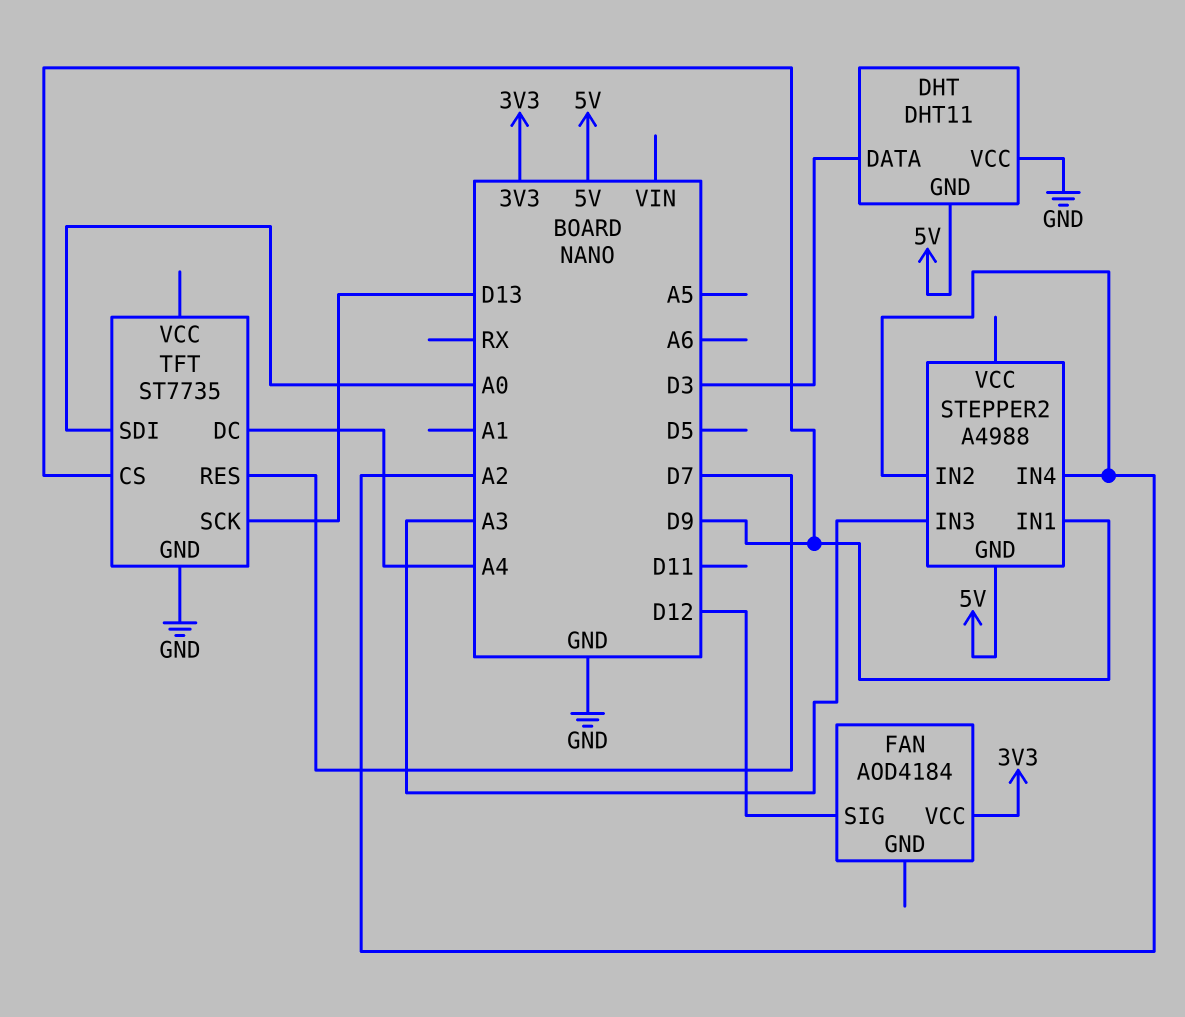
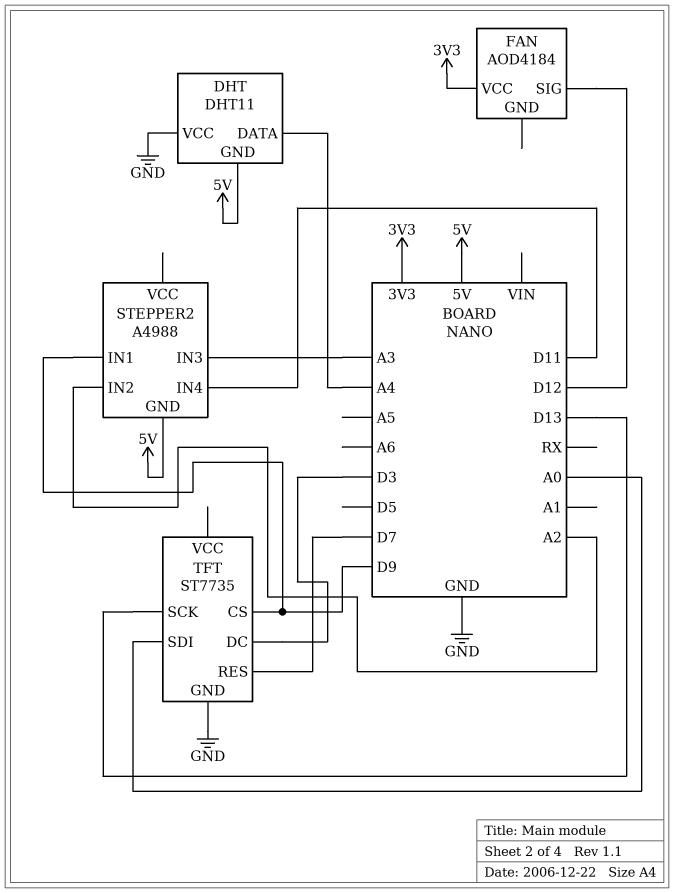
DHT pin DATA: D3 -> A4
STEPPER2 pin IN4: A2 -> D11
TFT pin DC: A4 -> D3

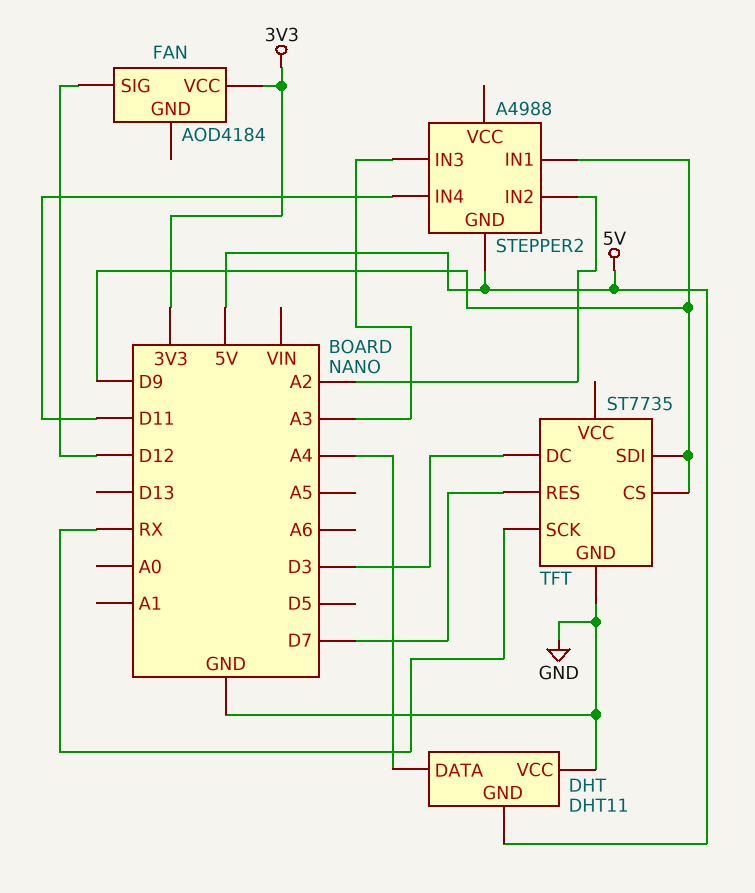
TFT pin SCK: D13 -> RX
TFT pin SDI: A0 -> D9

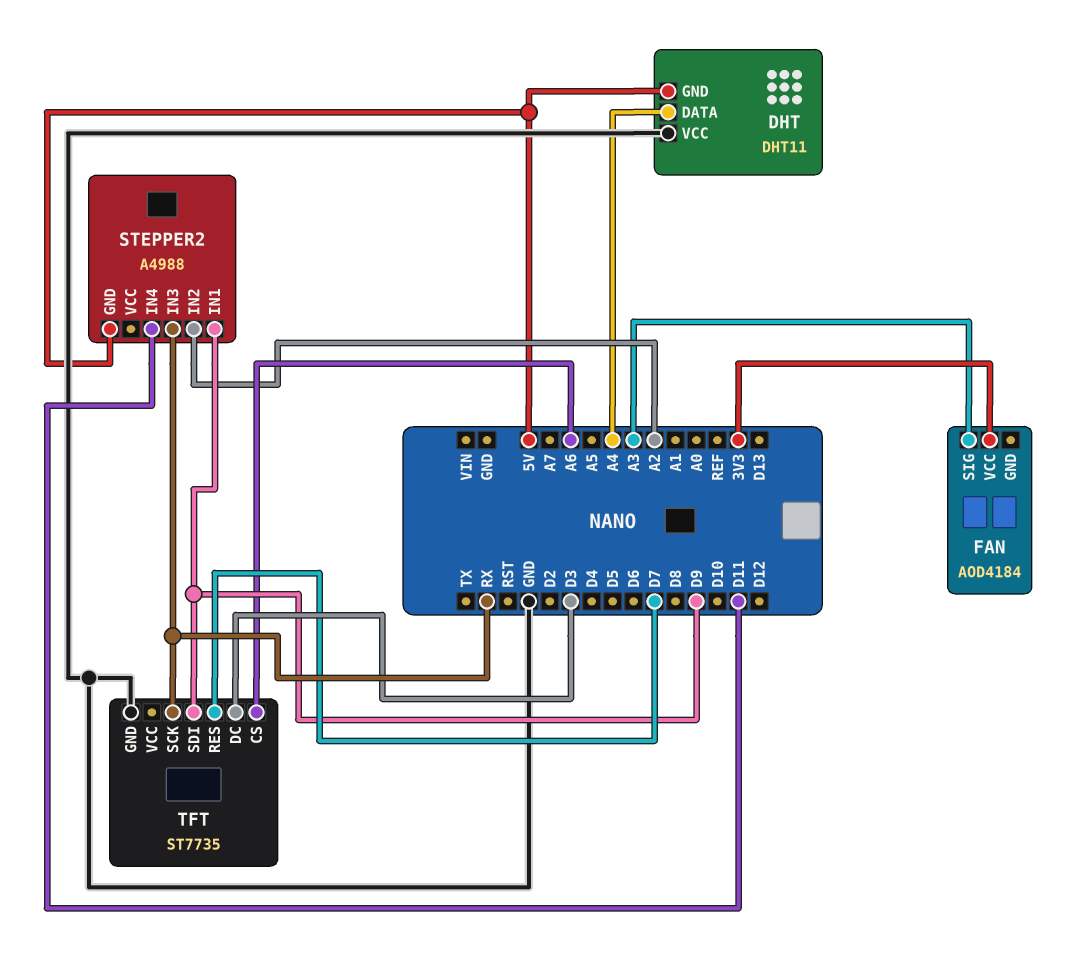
FAN pin SIG: D12 -> A3
STEPPER2 pin IN3: A3 -> RX
TFT pin CS: D9 -> A6

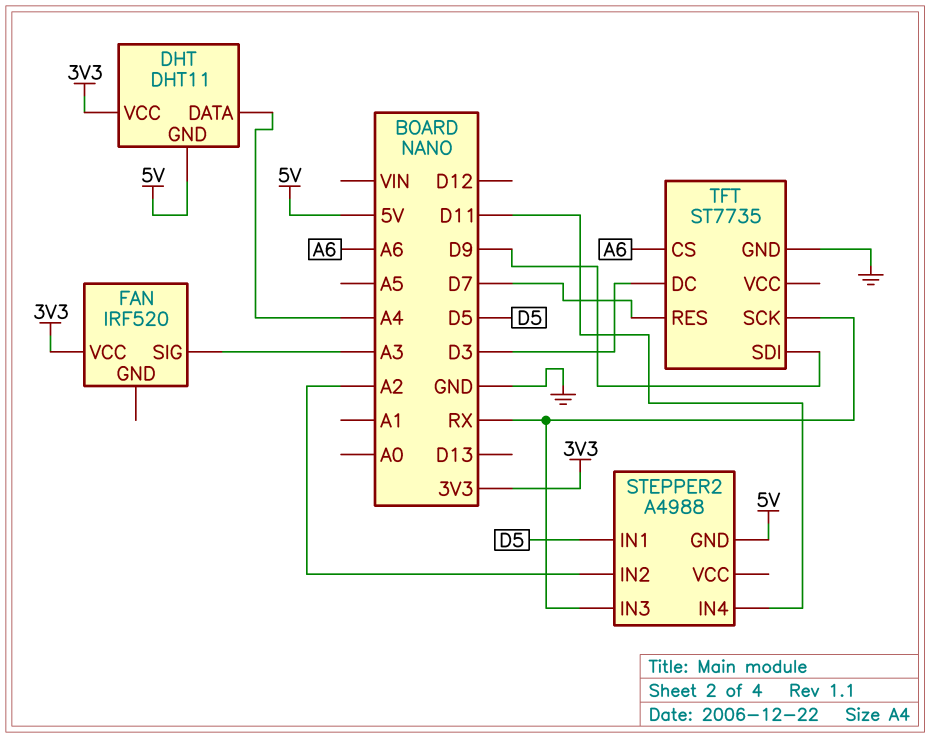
DHT pin VCC: GND -> 3V3
FAN: AOD4184 -> IRF520
STEPPER2 pin IN1: D9 -> D5

